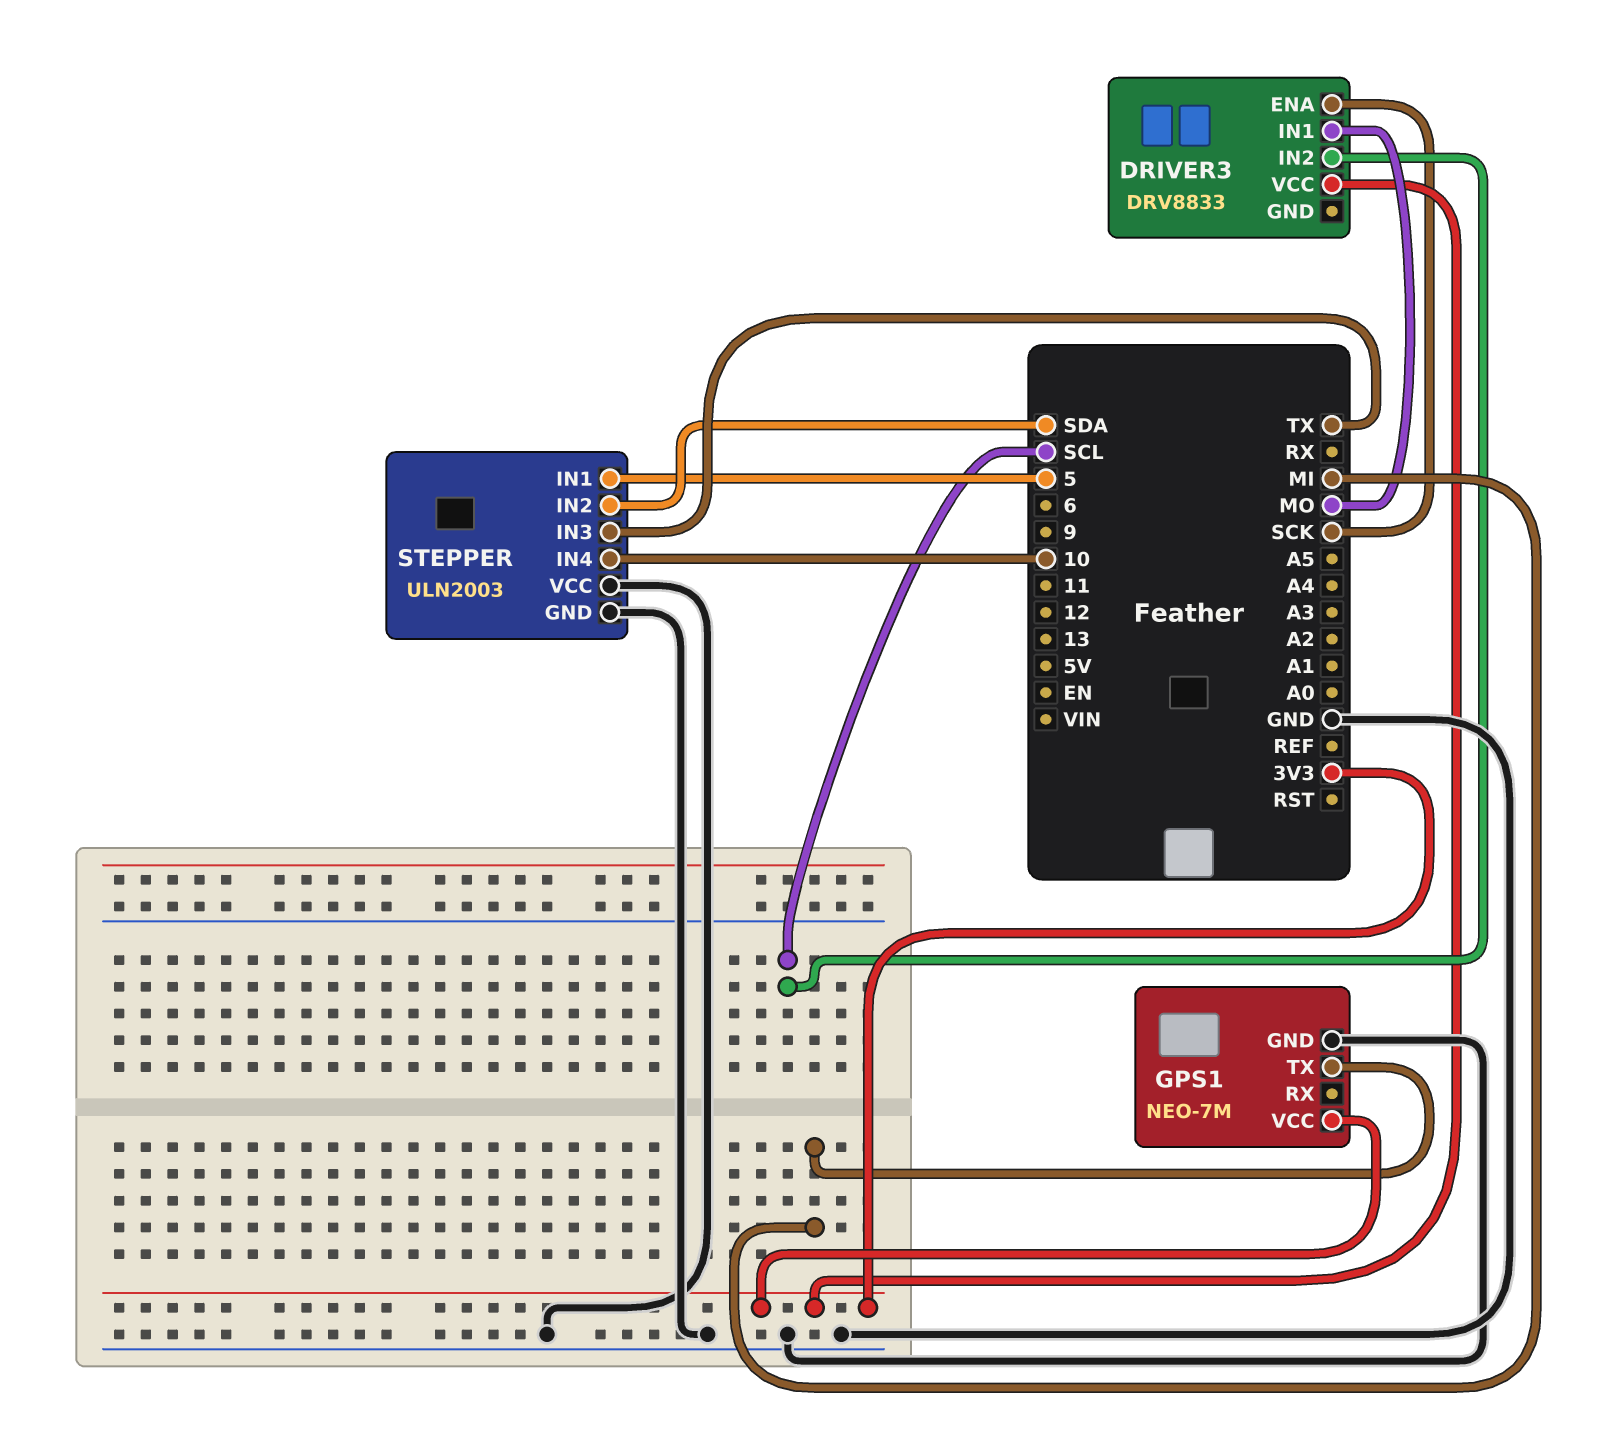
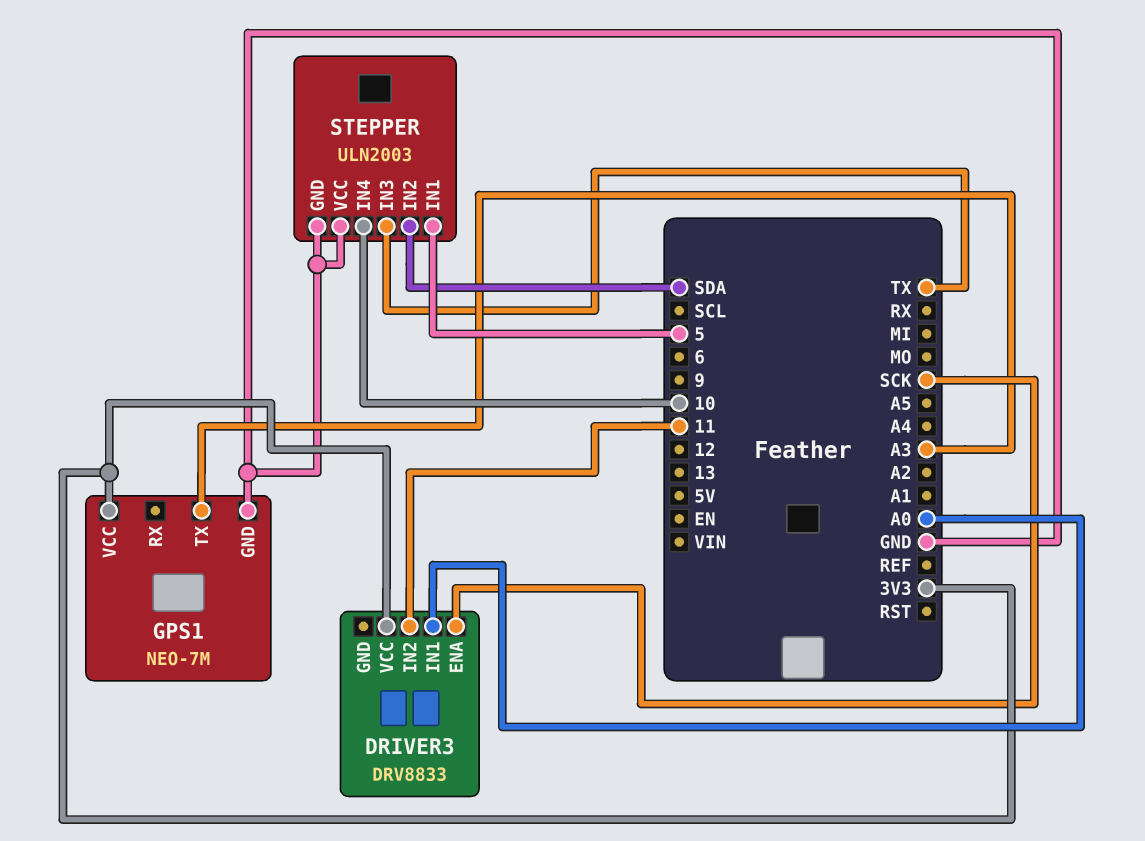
DRIVER3 pin IN1: MO -> A0
DRIVER3 pin IN2: SCL -> 11
GPS1 pin TX: MI -> A3

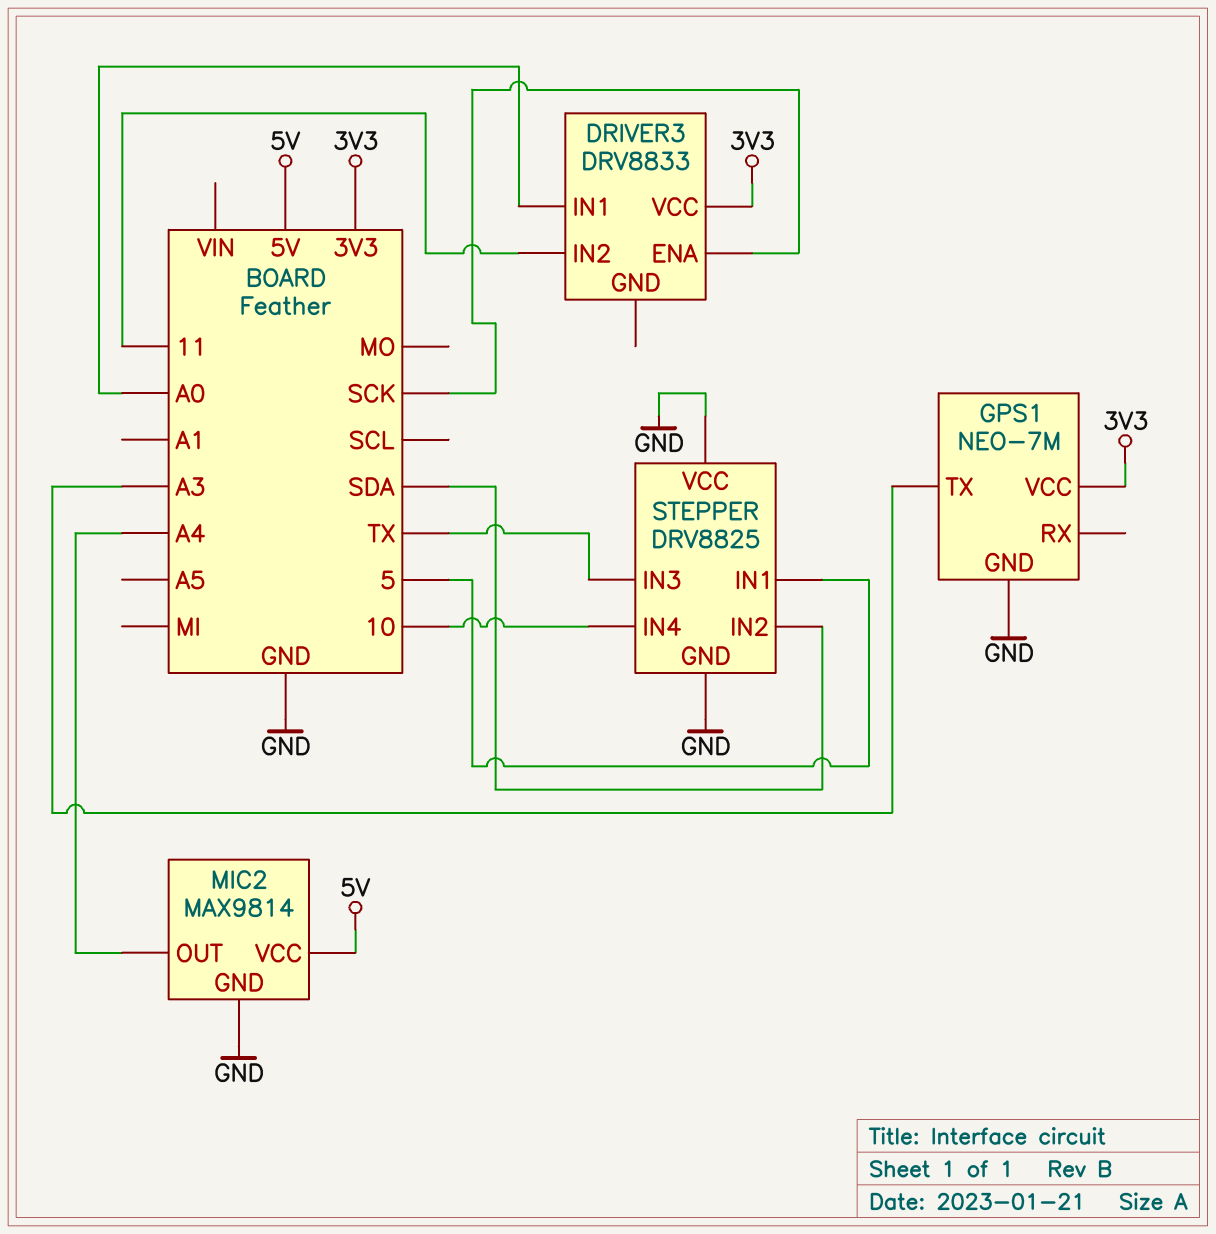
MIC2: none -> MAX9814
MIC2 pin GND: none -> GND
MIC2 pin OUT: none -> A4
MIC2 pin VCC: none -> 5V
STEPPER: ULN2003 -> DRV8825

